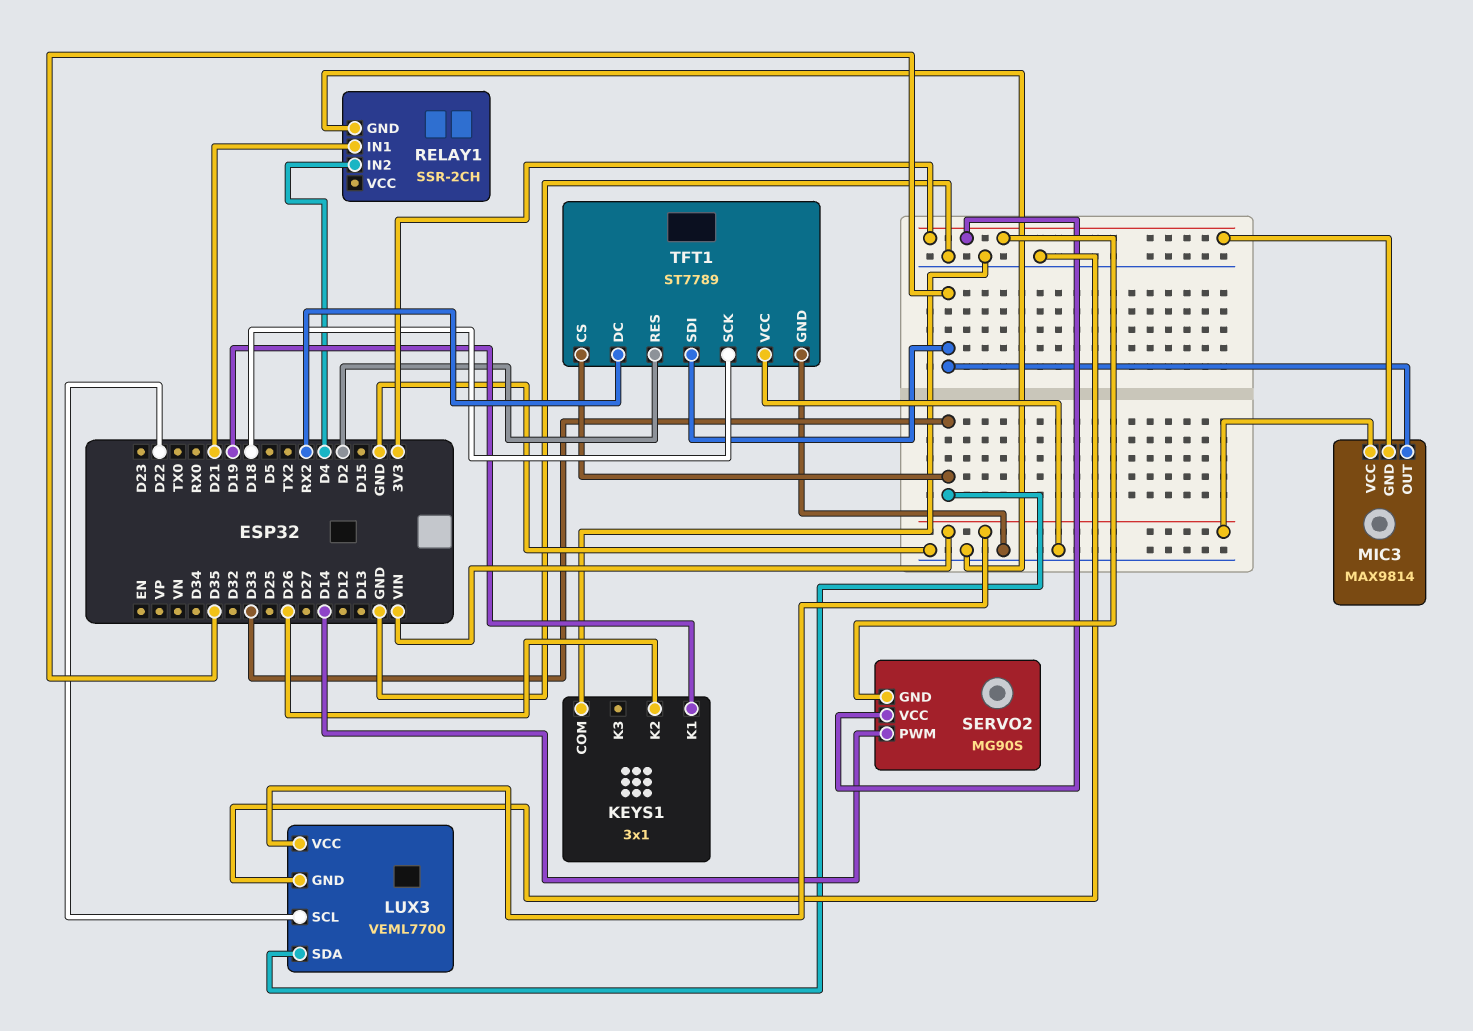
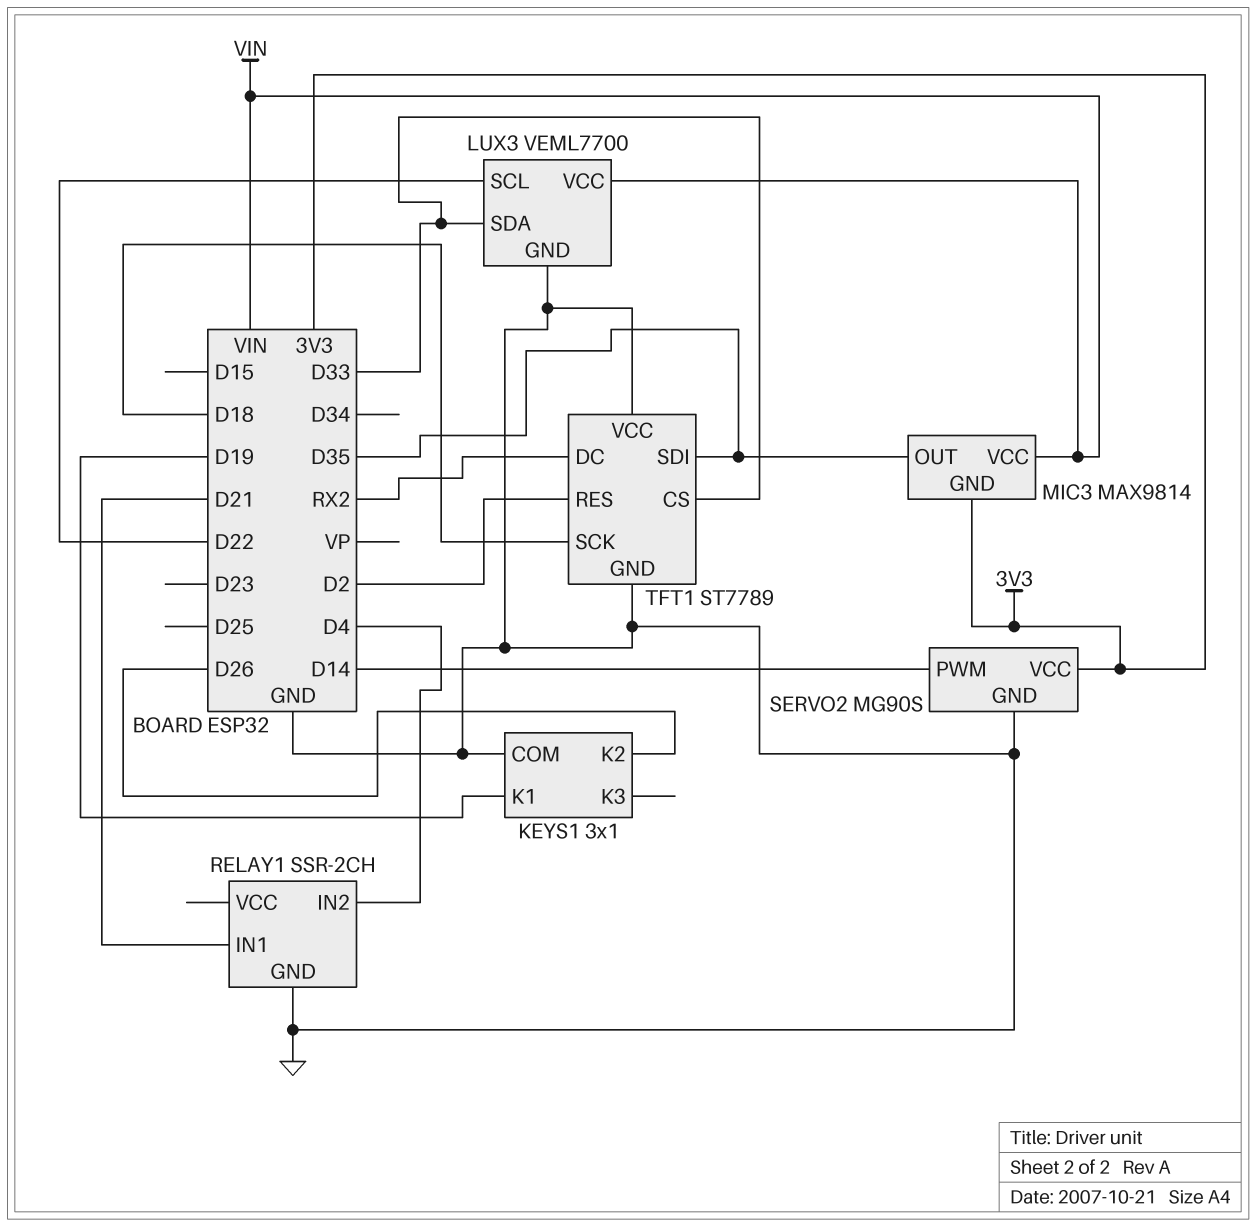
SERVO2 pin GND: 3V3 -> GND

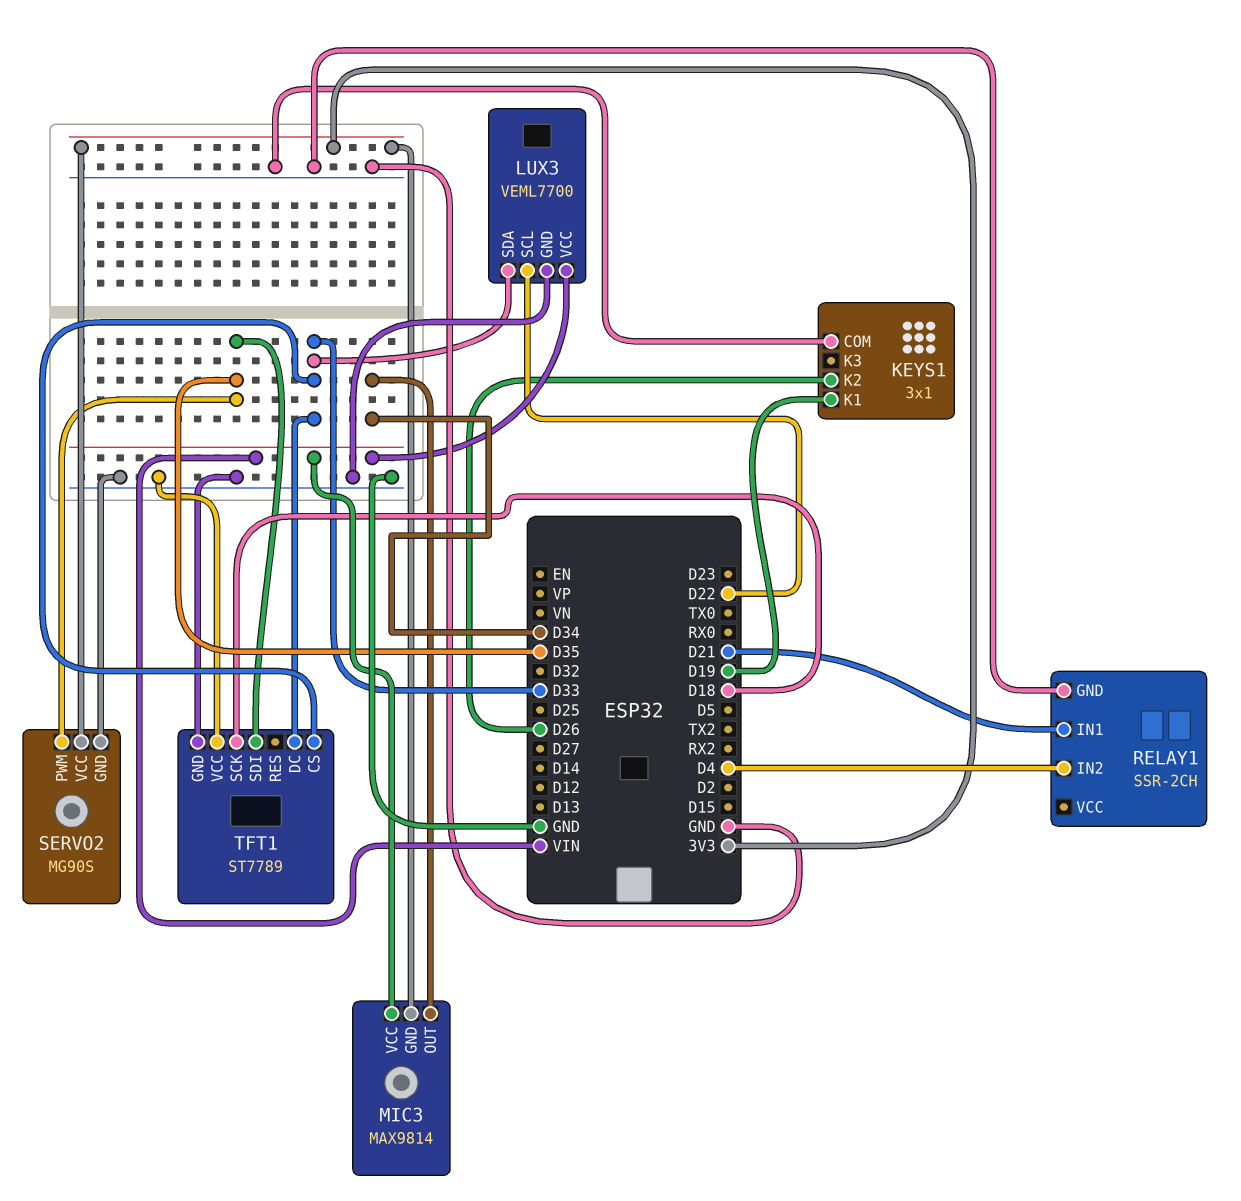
MIC3 pin OUT: D35 -> D34
SERVO2 pin PWM: D14 -> D35
TFT1 pin DC: RX2 -> D33
TFT1 pin RES: D2 -> none

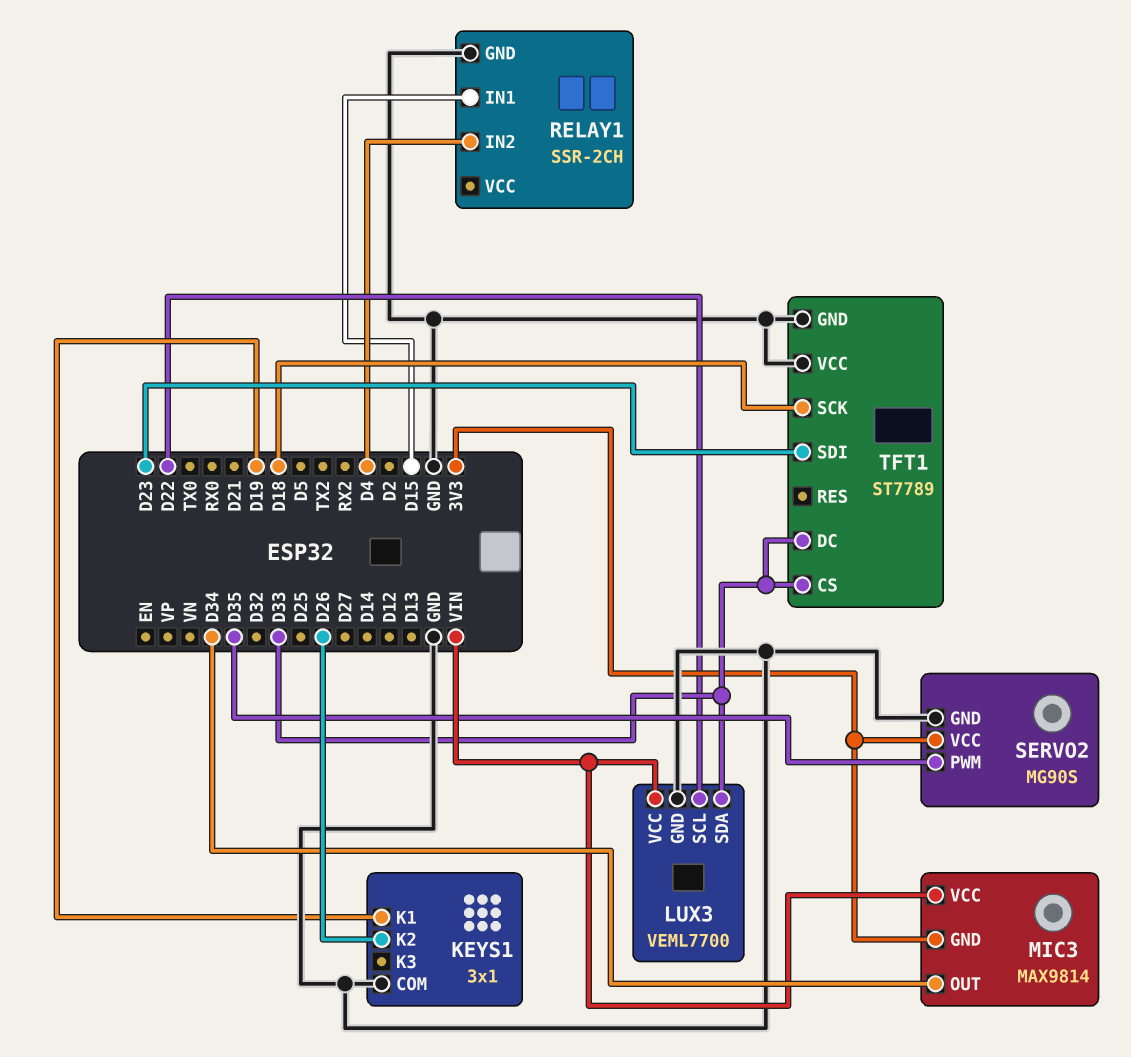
RELAY1 pin IN1: D21 -> D15
TFT1 pin SDI: D35 -> D23

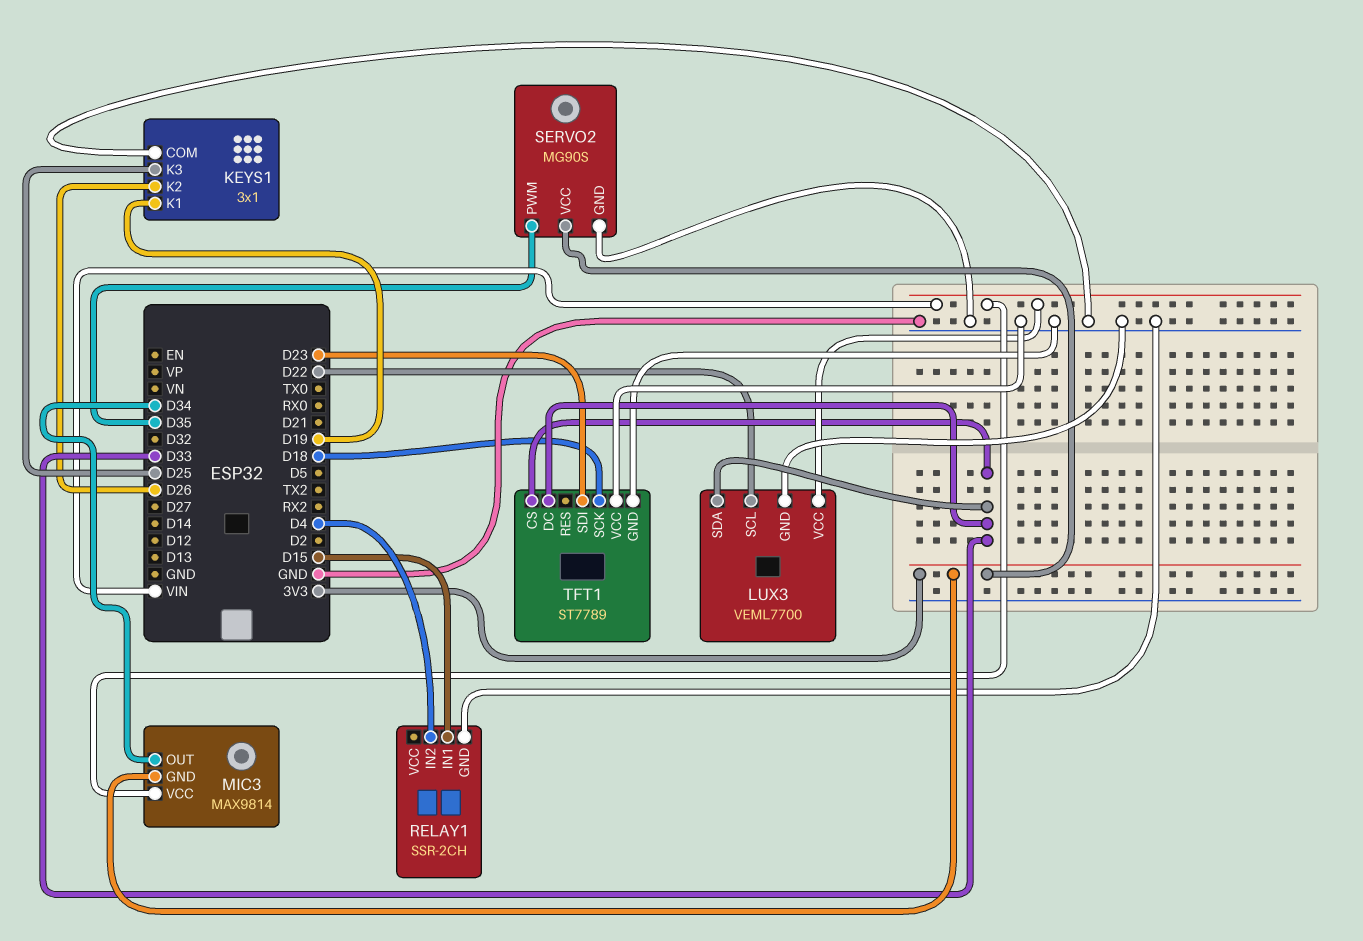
KEYS1 pin K3: none -> D25

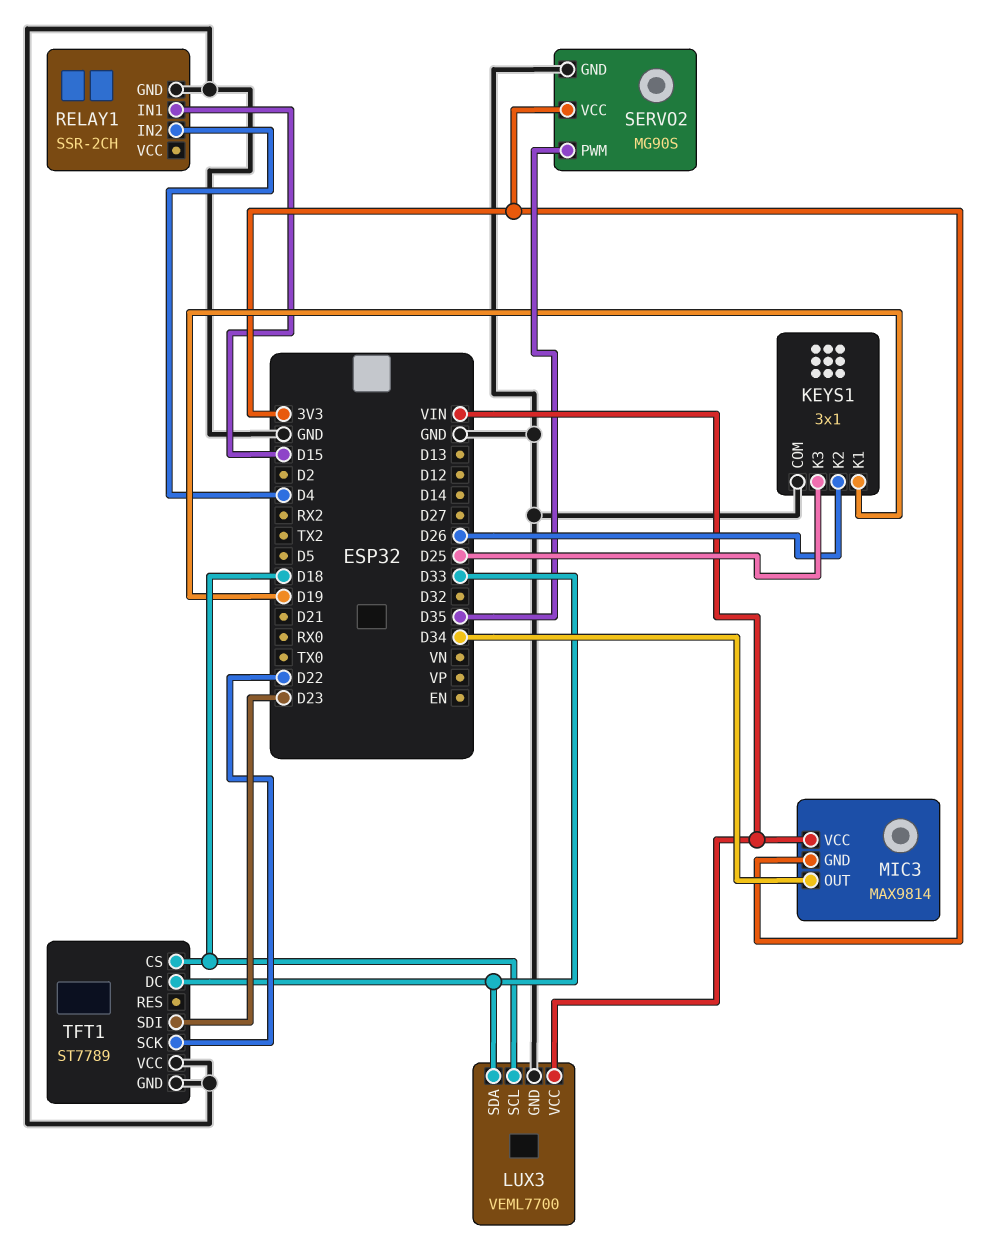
LUX3 pin SCL: D22 -> D18
TFT1 pin CS: D33 -> D18
TFT1 pin SCK: D18 -> D22

